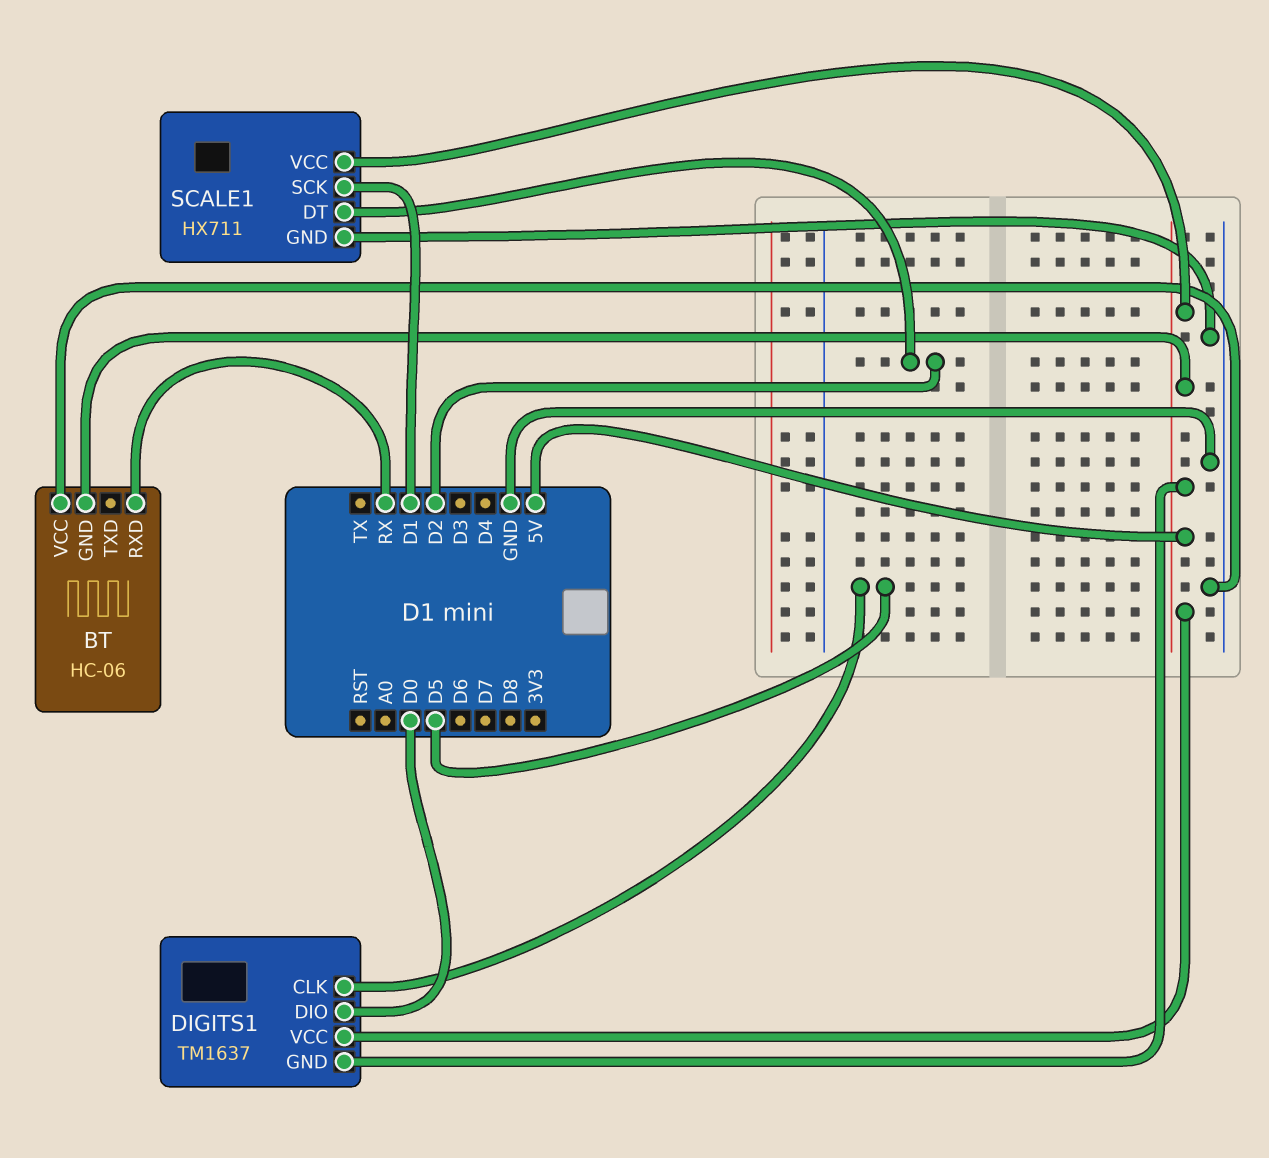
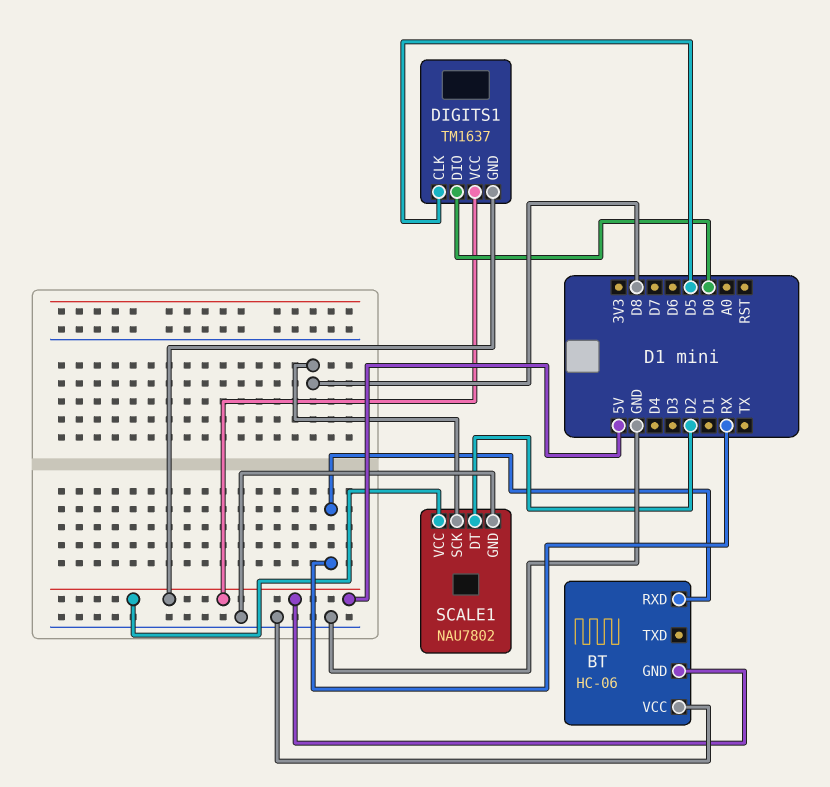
SCALE1: HX711 -> NAU7802
SCALE1 pin SCK: D1 -> D8

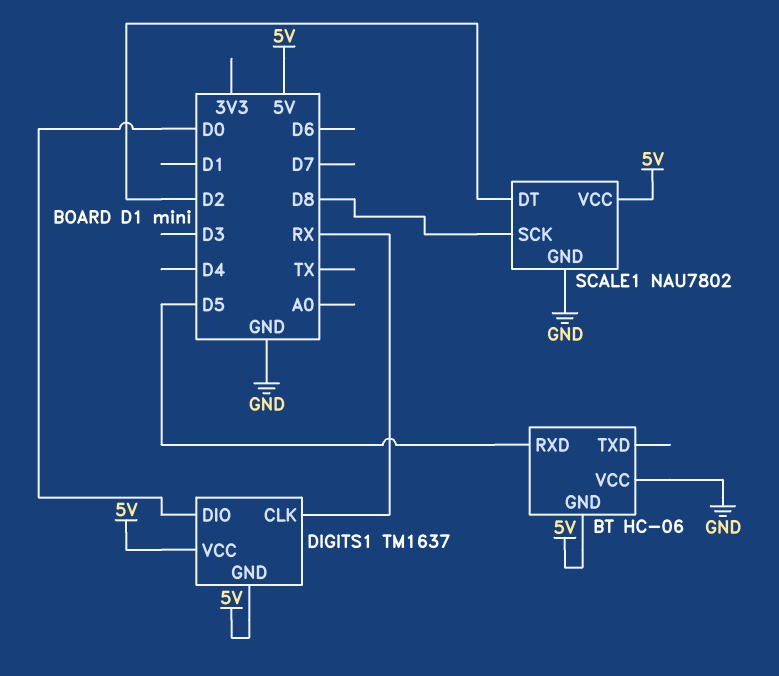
BT pin RXD: RX -> D5
DIGITS1 pin CLK: D5 -> RX

